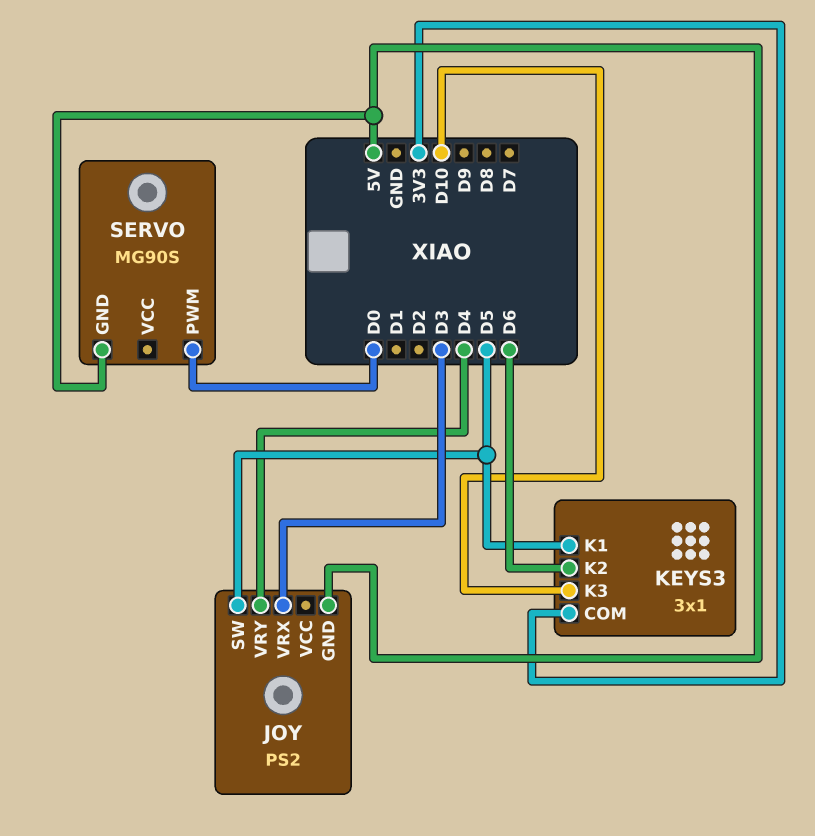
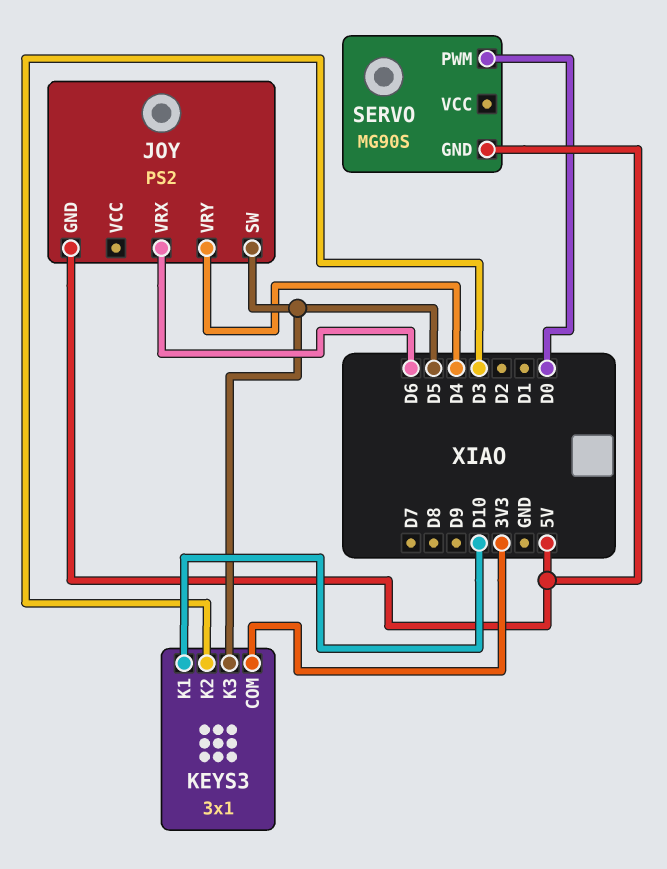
JOY pin VRX: D3 -> D6
KEYS3 pin K1: D5 -> D10
KEYS3 pin K2: D6 -> D3
KEYS3 pin K3: D10 -> D5

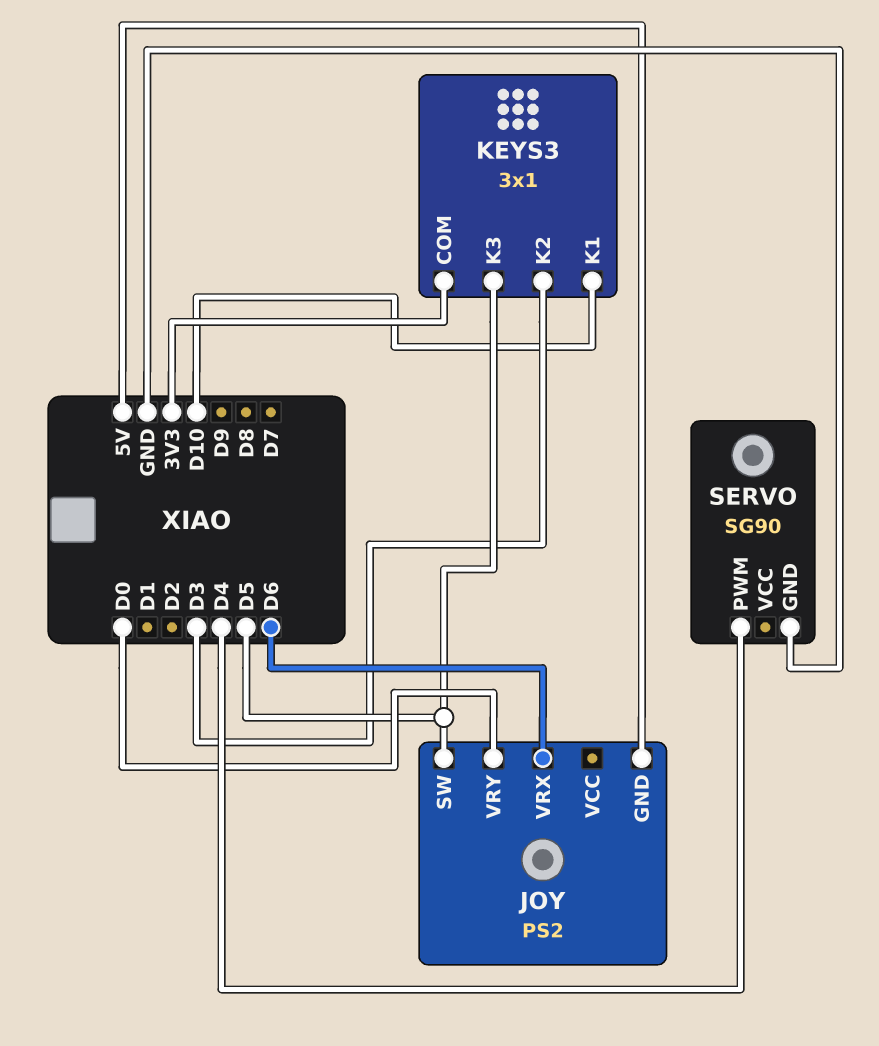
JOY pin VRY: D4 -> D0
SERVO: MG90S -> SG90
SERVO pin GND: 5V -> GND
SERVO pin PWM: D0 -> D4

